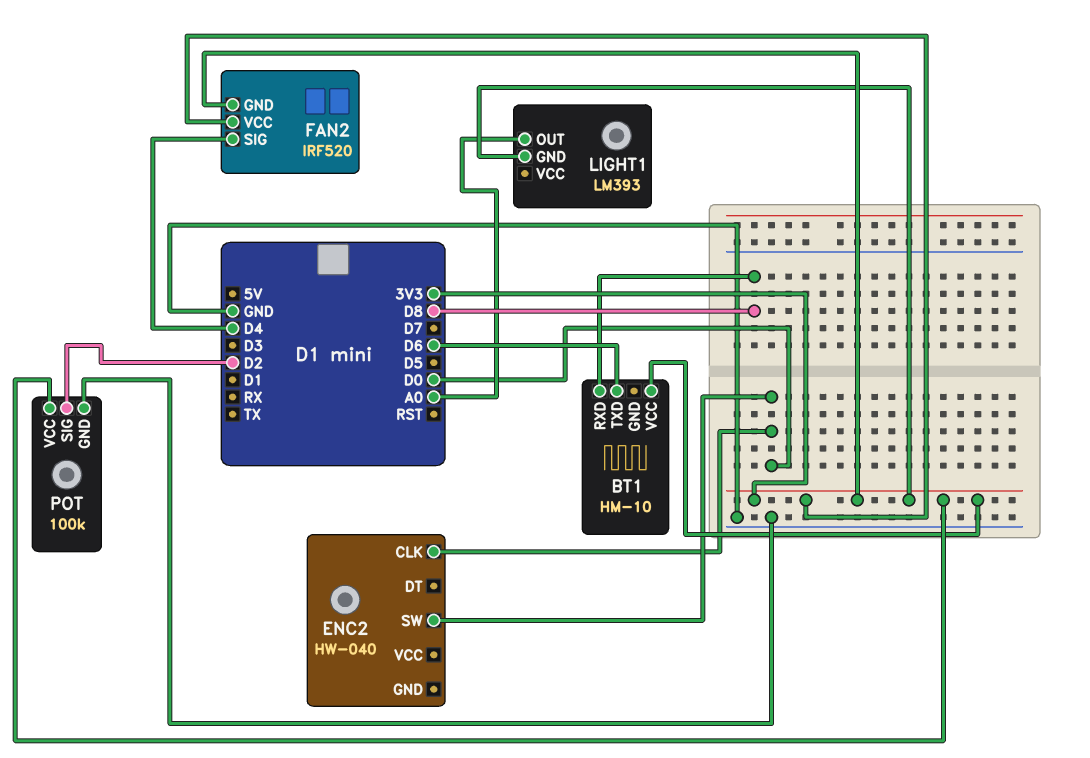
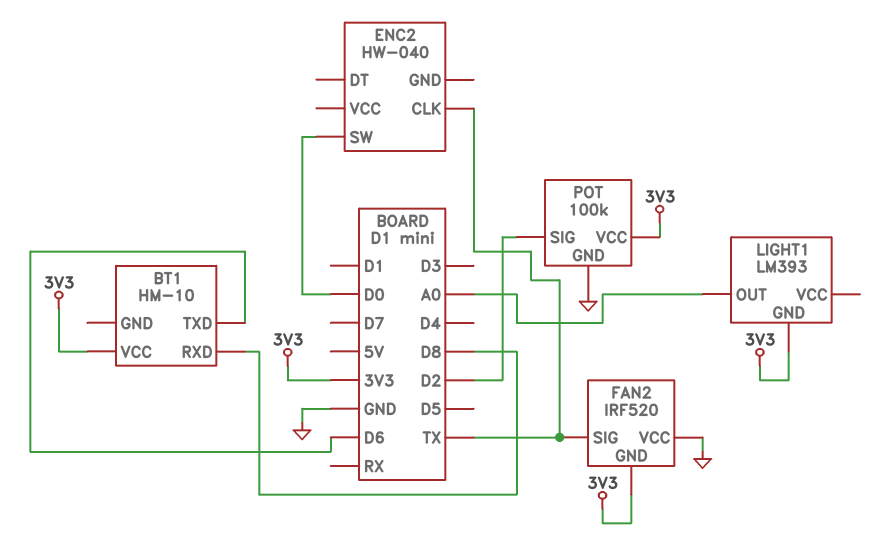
ENC2 pin CLK: D0 -> TX
FAN2 pin SIG: D4 -> TX
FAN2 pin VCC: 3V3 -> GND

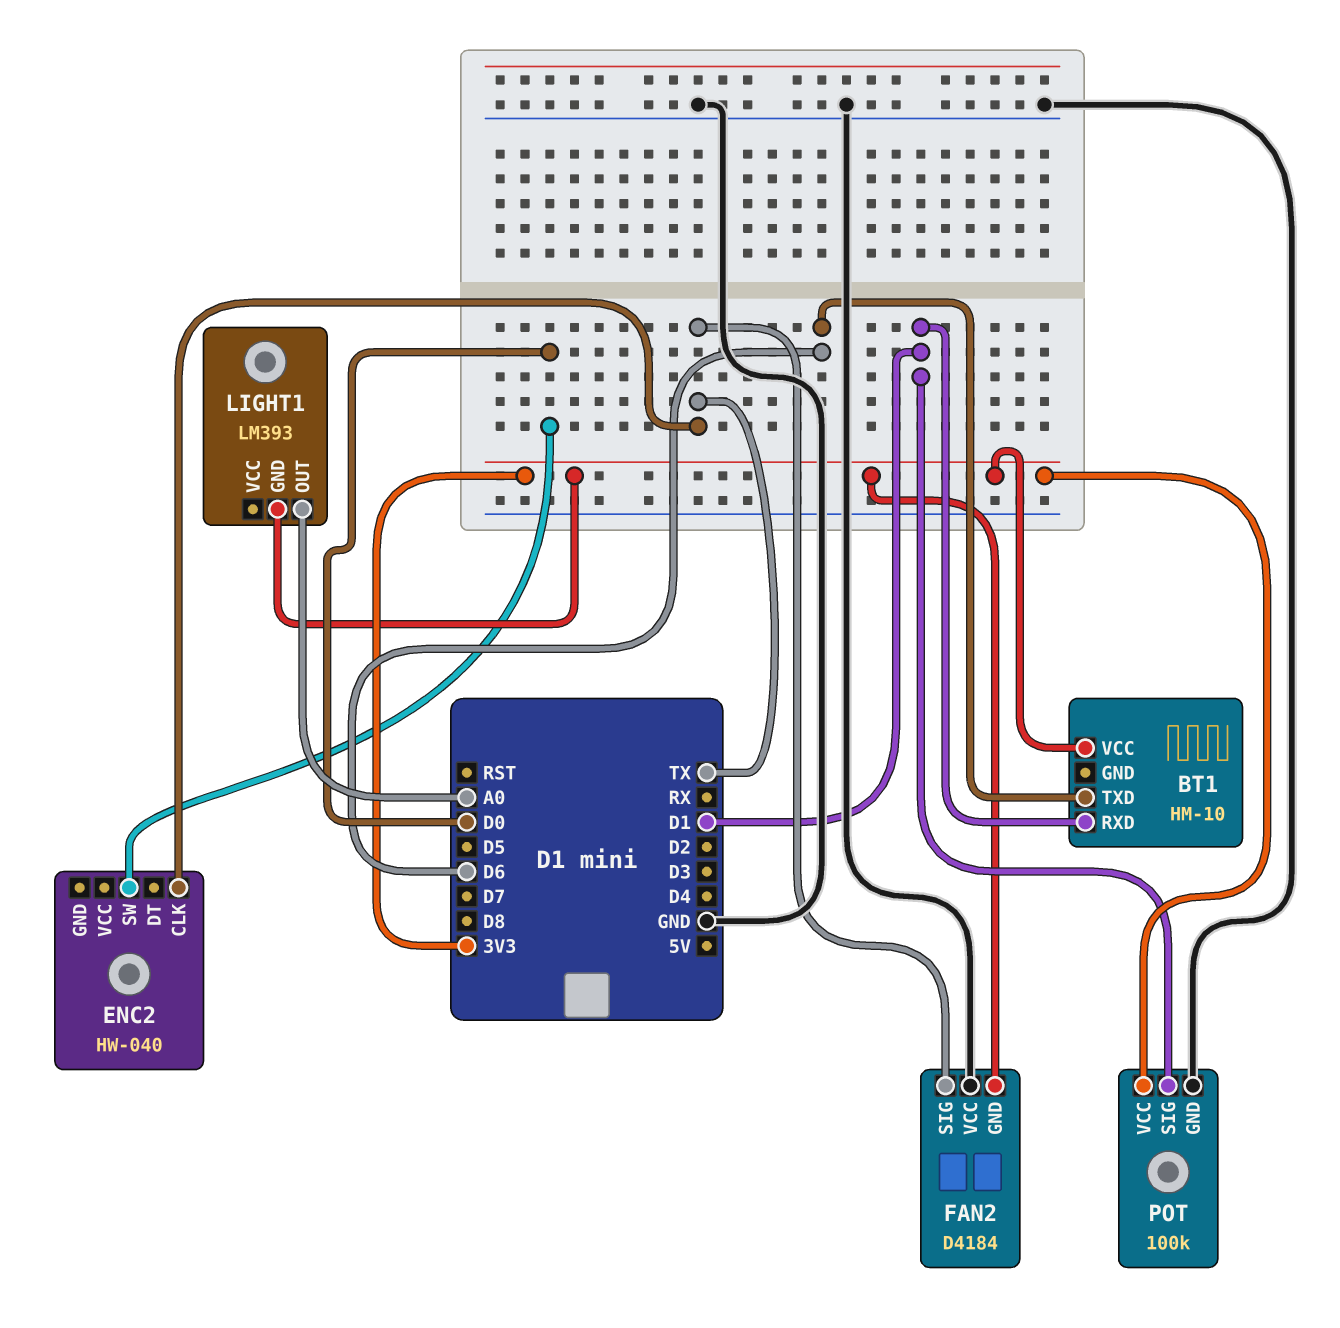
BT1 pin RXD: D8 -> D1
FAN2: IRF520 -> D4184
POT pin SIG: D2 -> D1

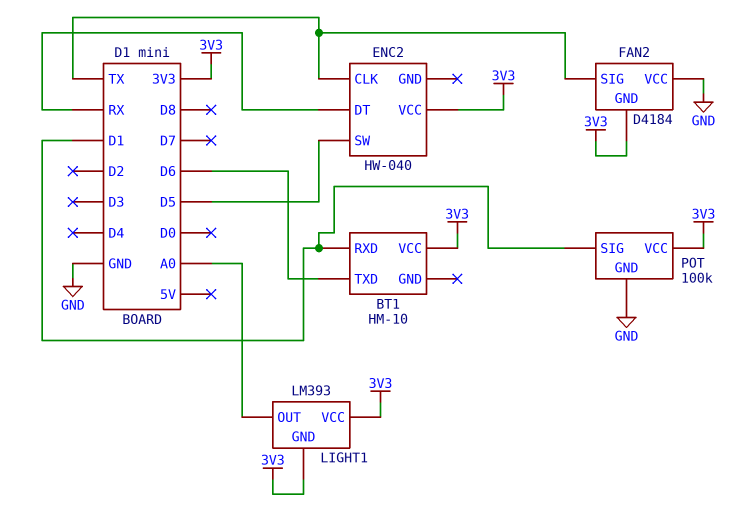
ENC2 pin DT: none -> RX
ENC2 pin SW: D0 -> D5
ENC2 pin VCC: none -> 3V3
LIGHT1 pin VCC: none -> 3V3

